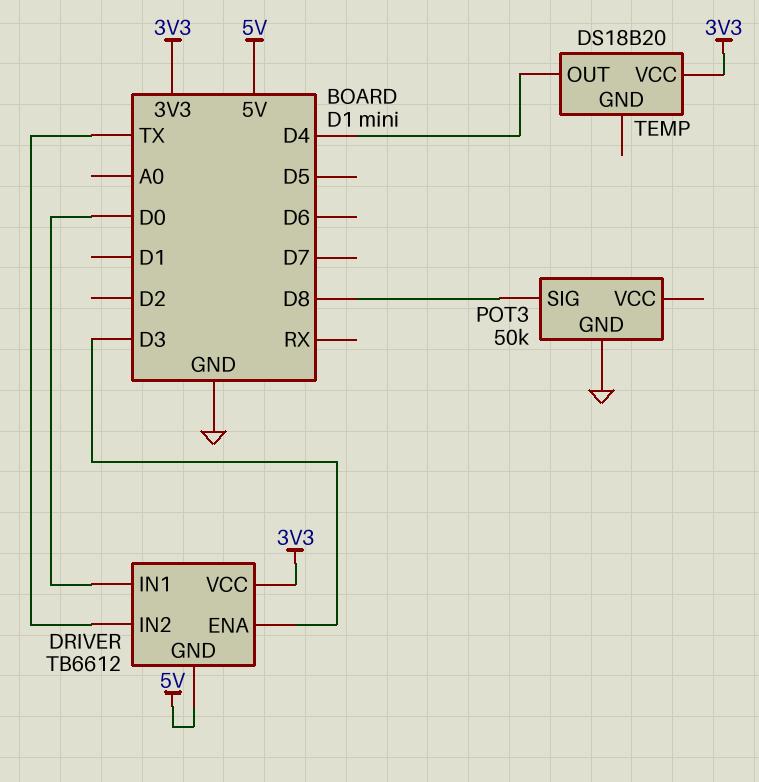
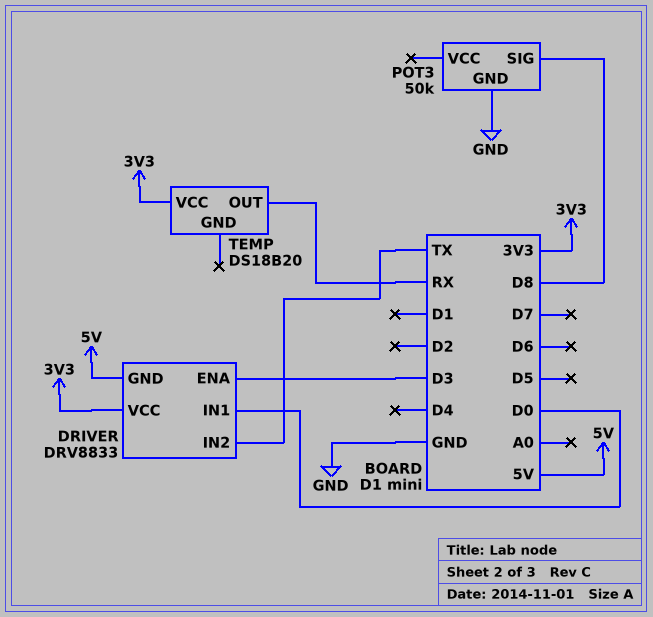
DRIVER: TB6612 -> DRV8833
TEMP pin OUT: D4 -> RX

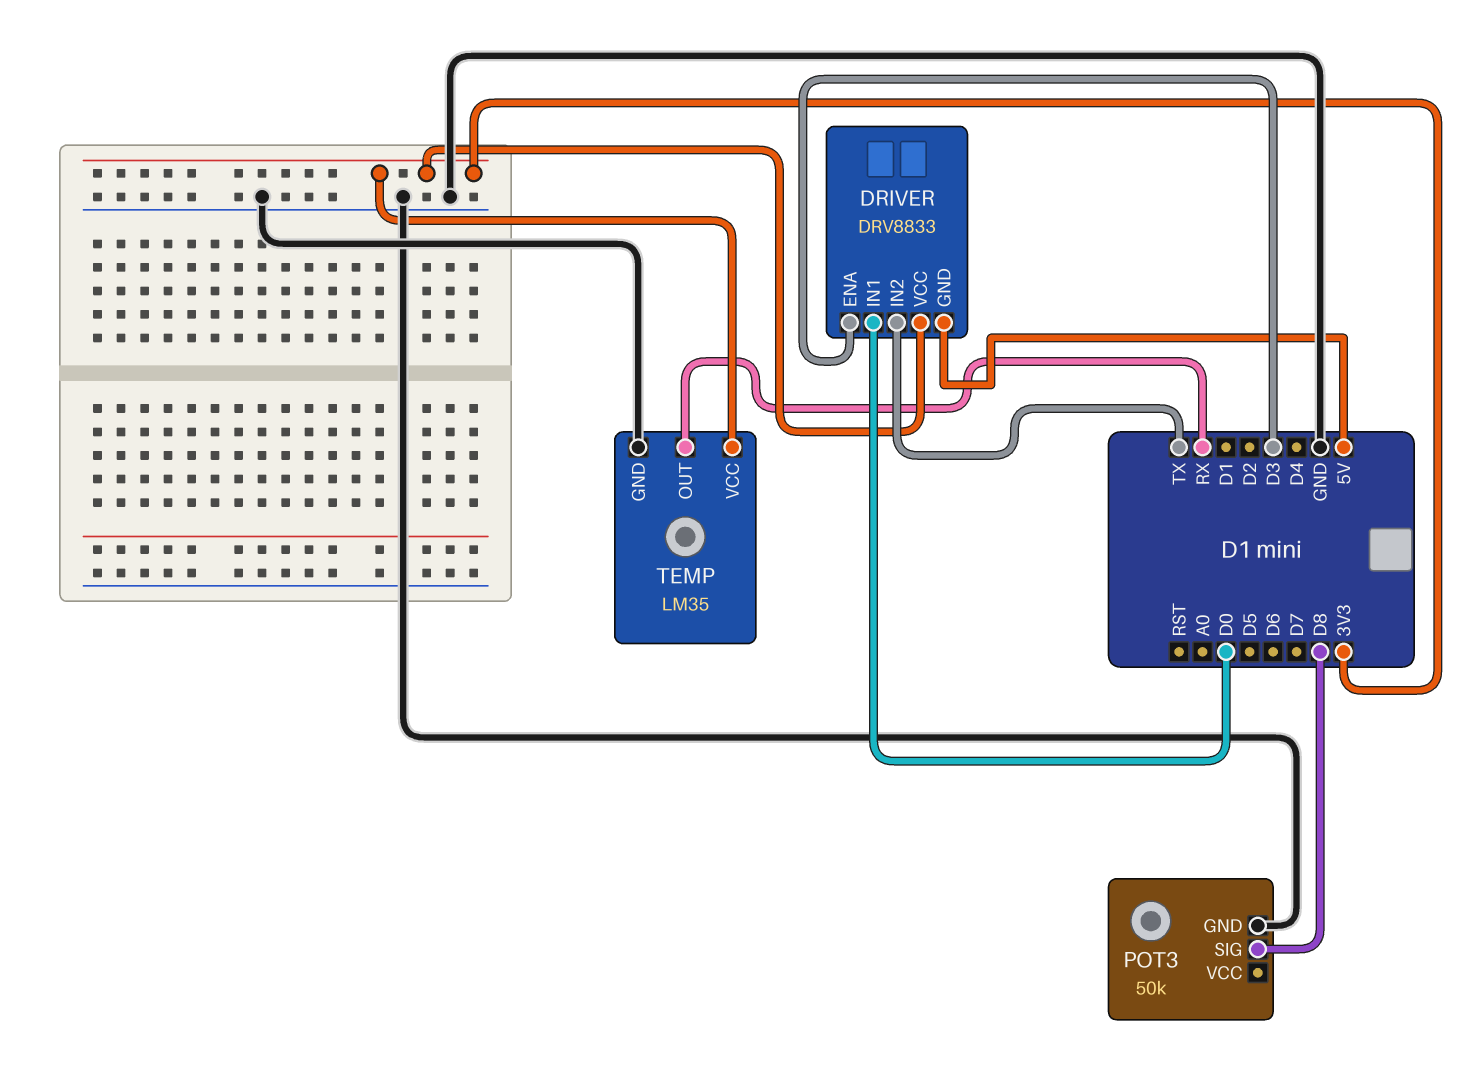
TEMP: DS18B20 -> LM35
TEMP pin GND: none -> GND

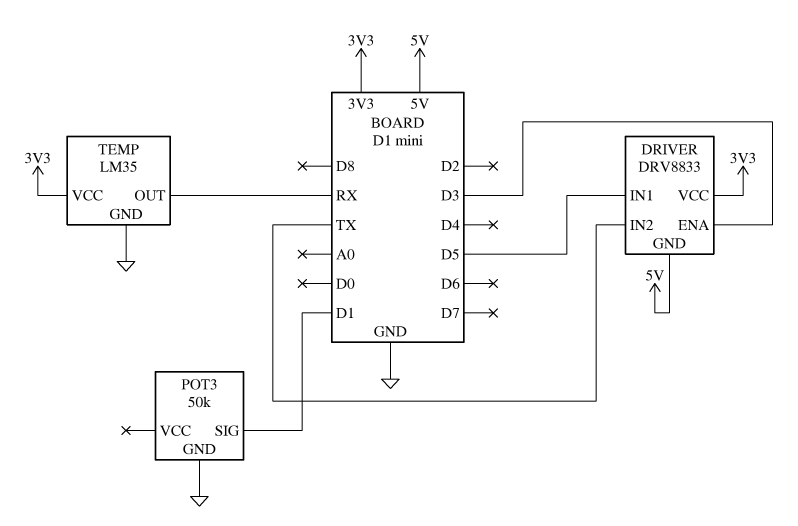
DRIVER pin IN1: D0 -> D5
POT3 pin SIG: D8 -> D1

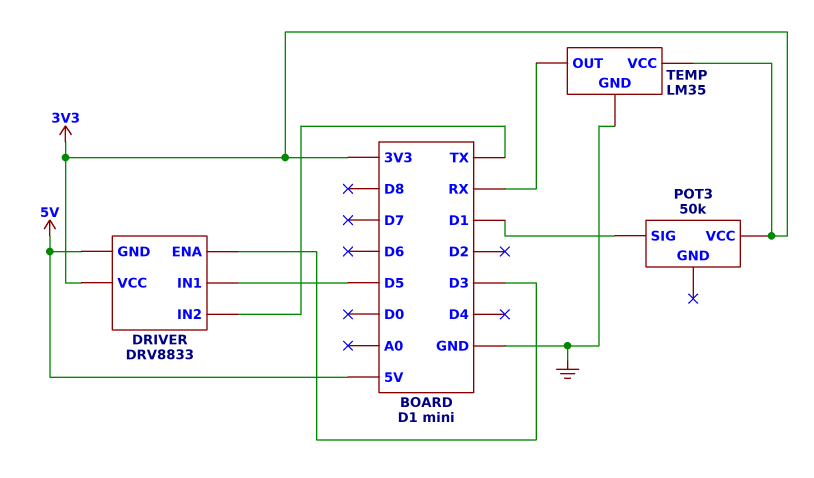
POT3 pin GND: GND -> none
POT3 pin VCC: none -> 3V3

